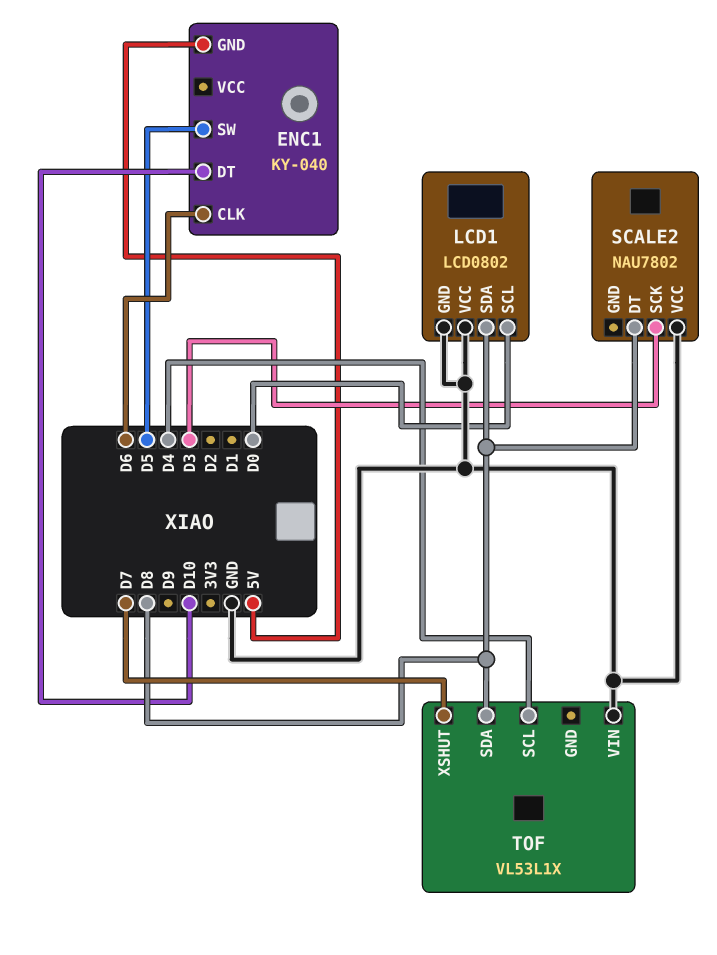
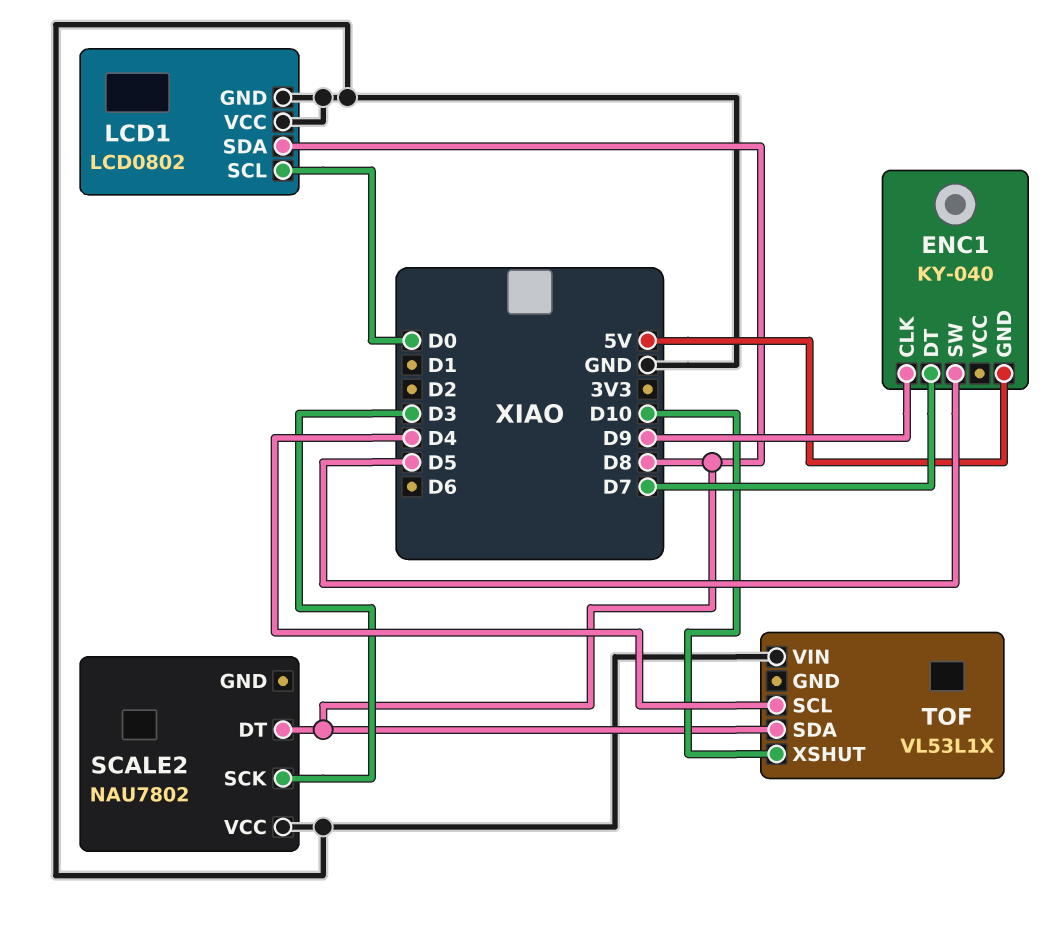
ENC1 pin CLK: D6 -> D9
ENC1 pin DT: D10 -> D7
TOF pin XSHUT: D7 -> D10

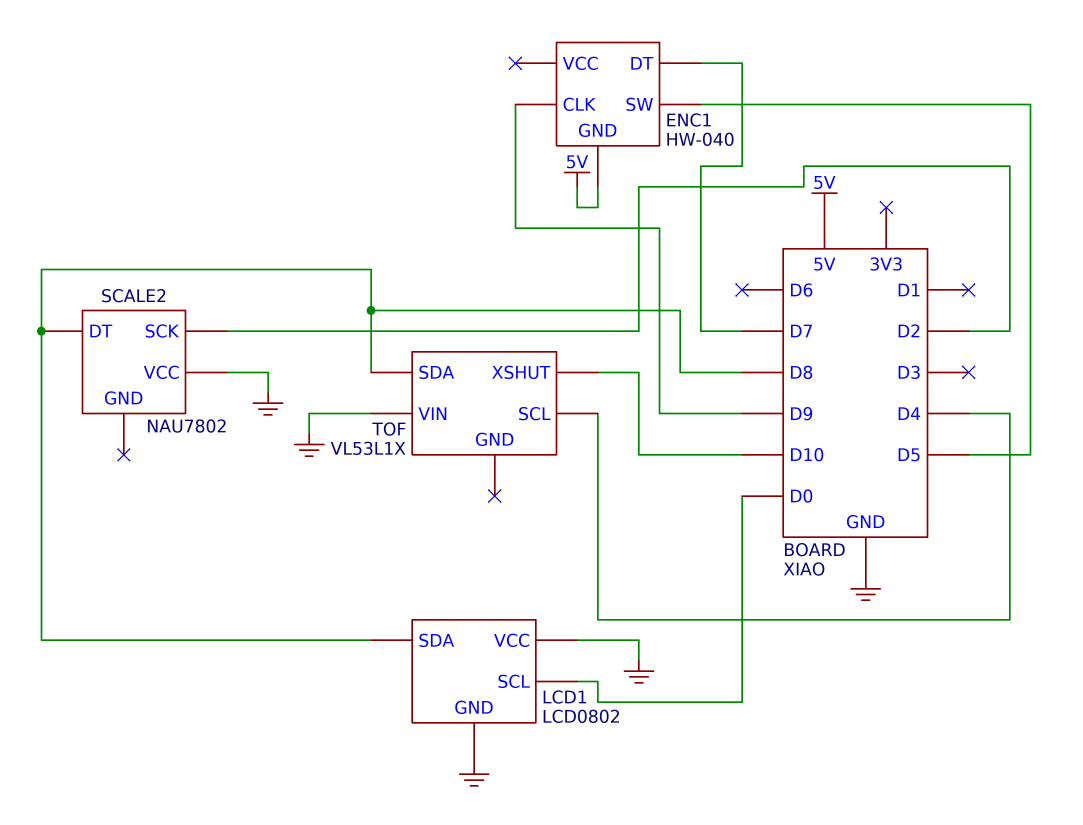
ENC1: KY-040 -> HW-040
SCALE2 pin SCK: D3 -> D2

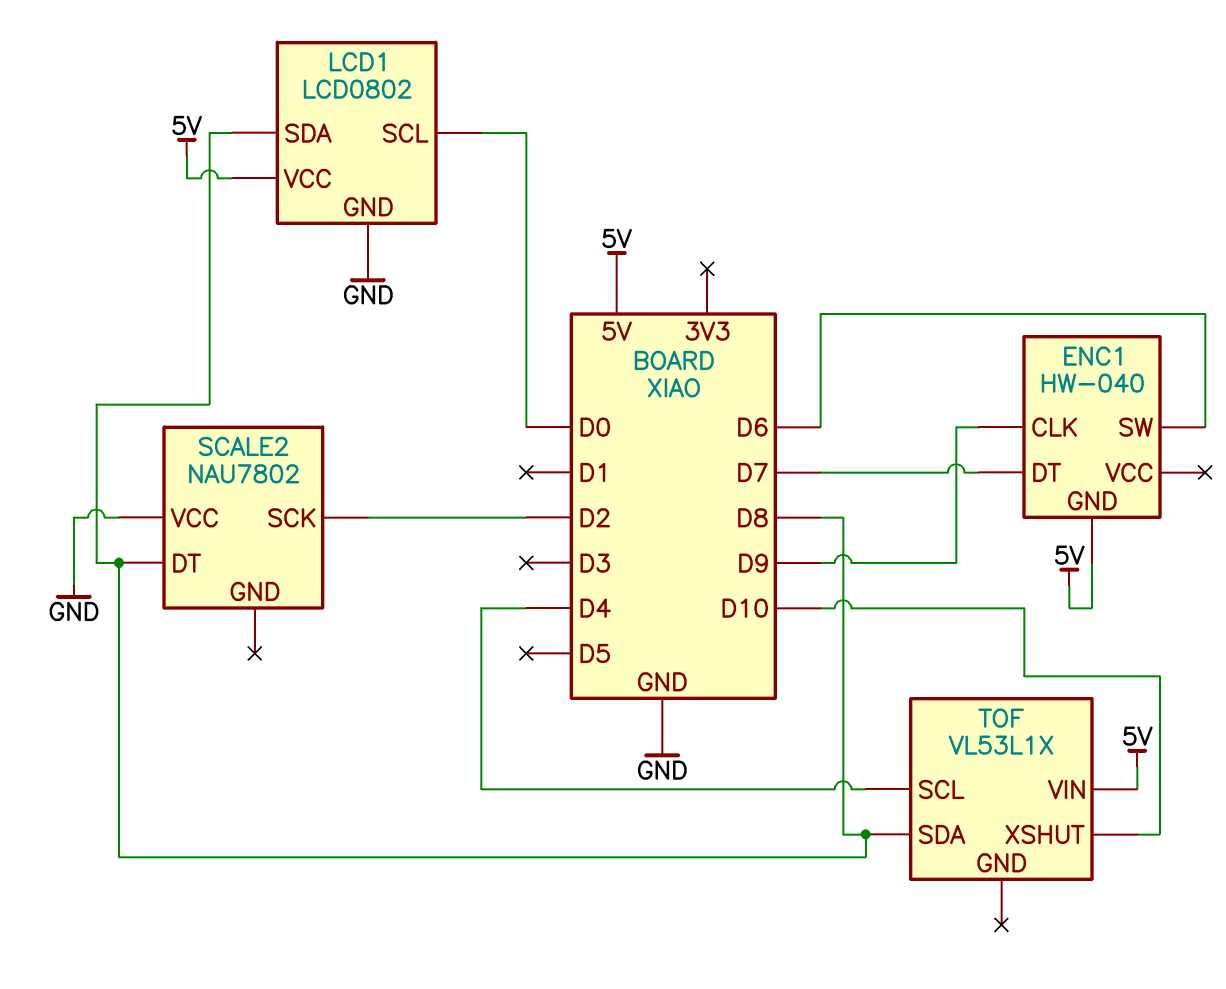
ENC1 pin SW: D5 -> D6
LCD1 pin VCC: GND -> 5V
TOF pin VIN: GND -> 5V

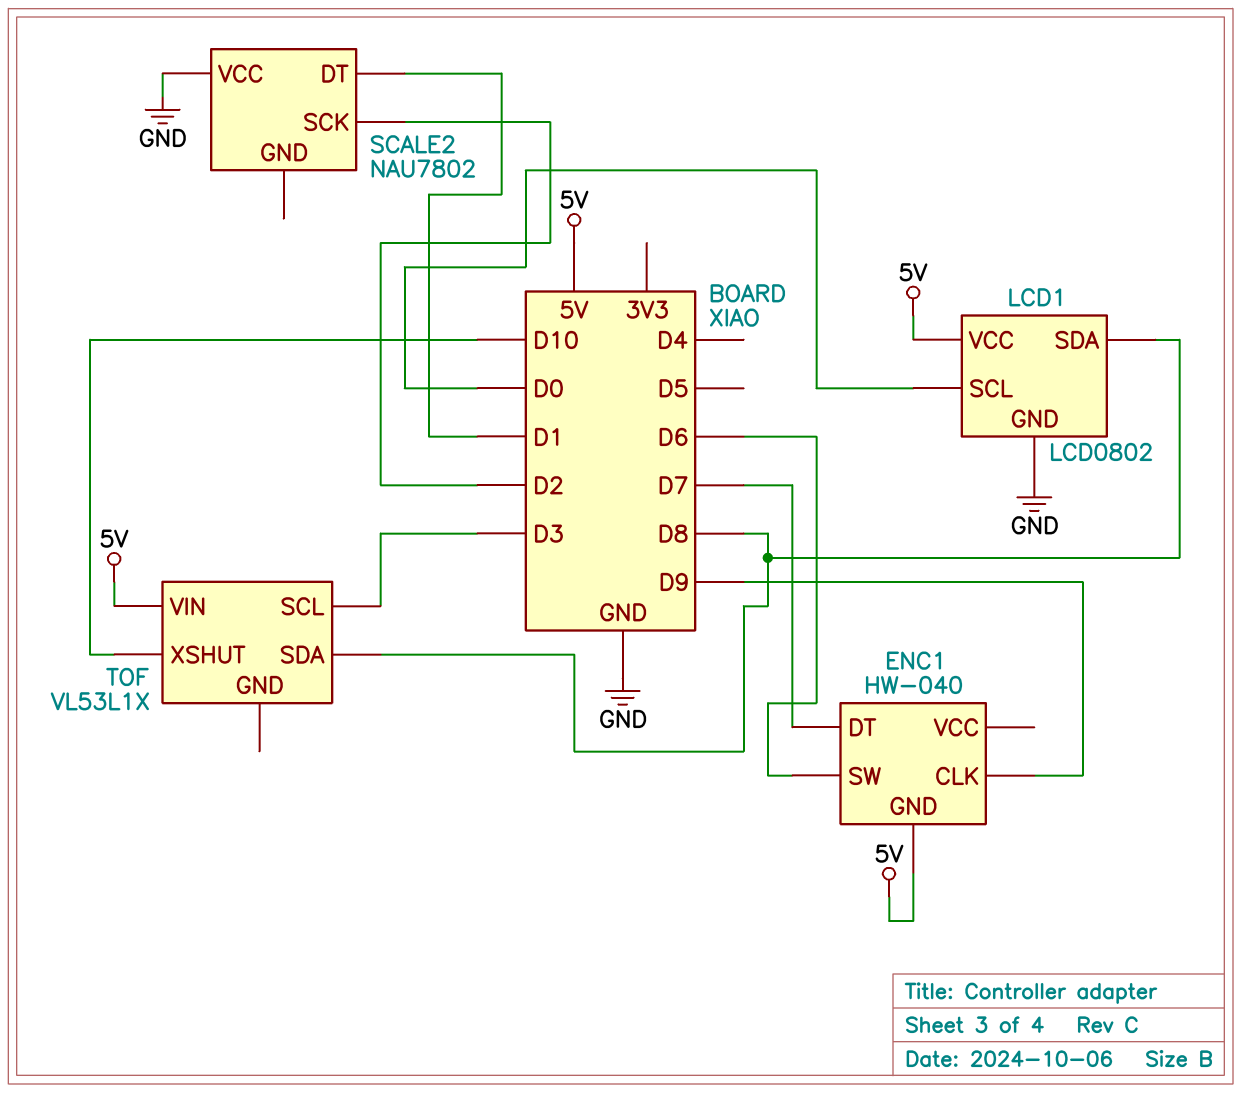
SCALE2 pin DT: D8 -> D1
TOF pin SCL: D4 -> D3

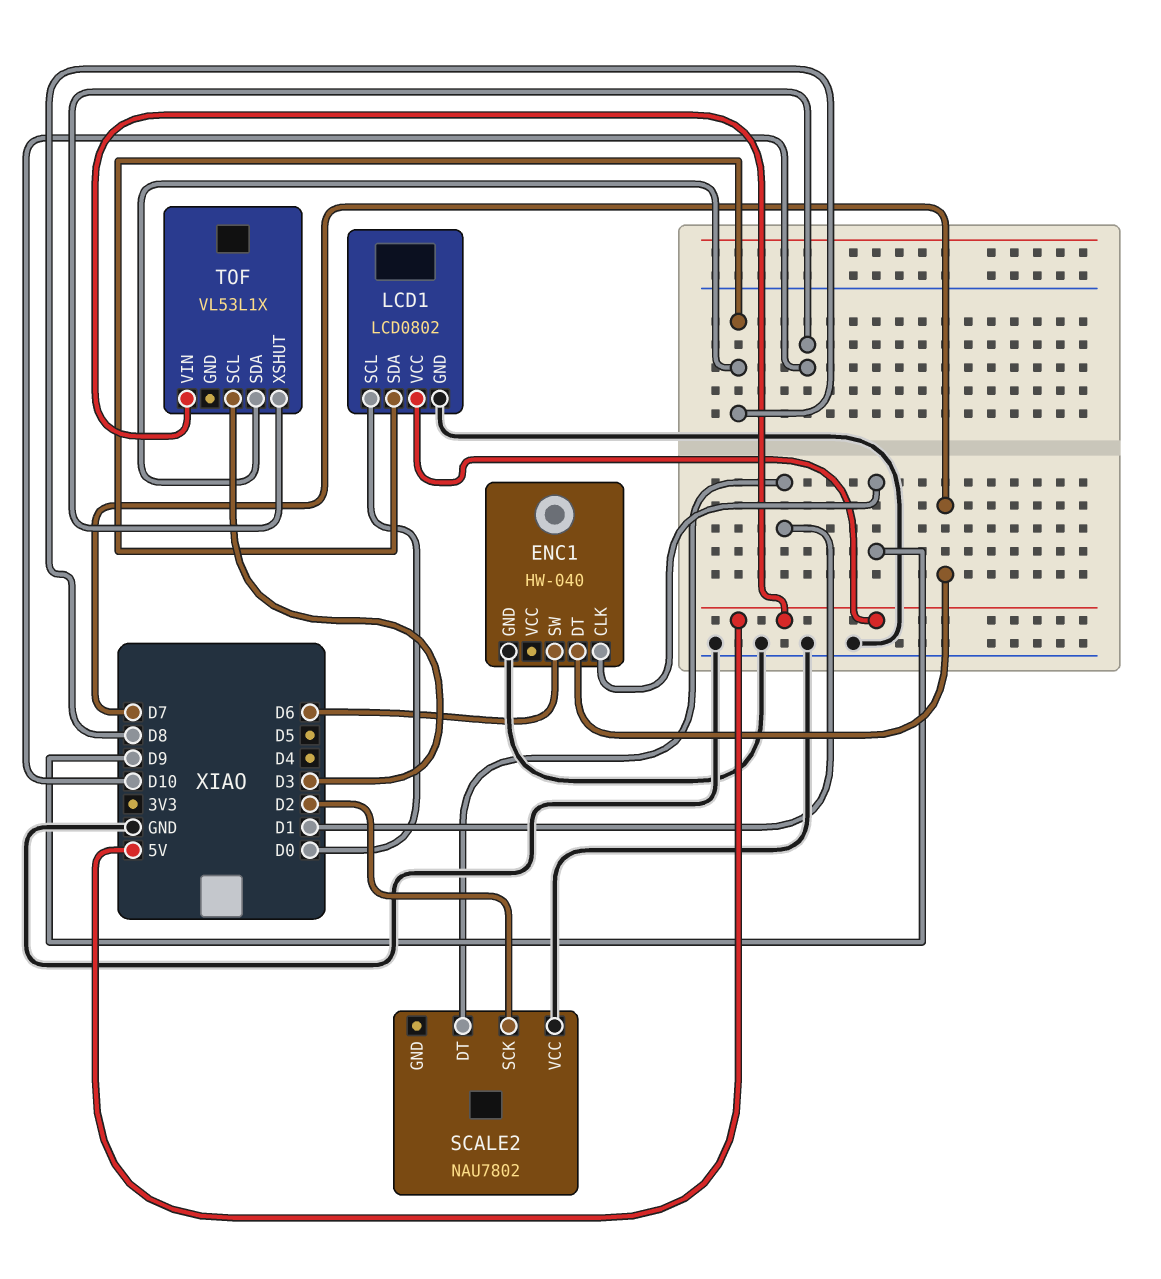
ENC1 pin GND: 5V -> GND

